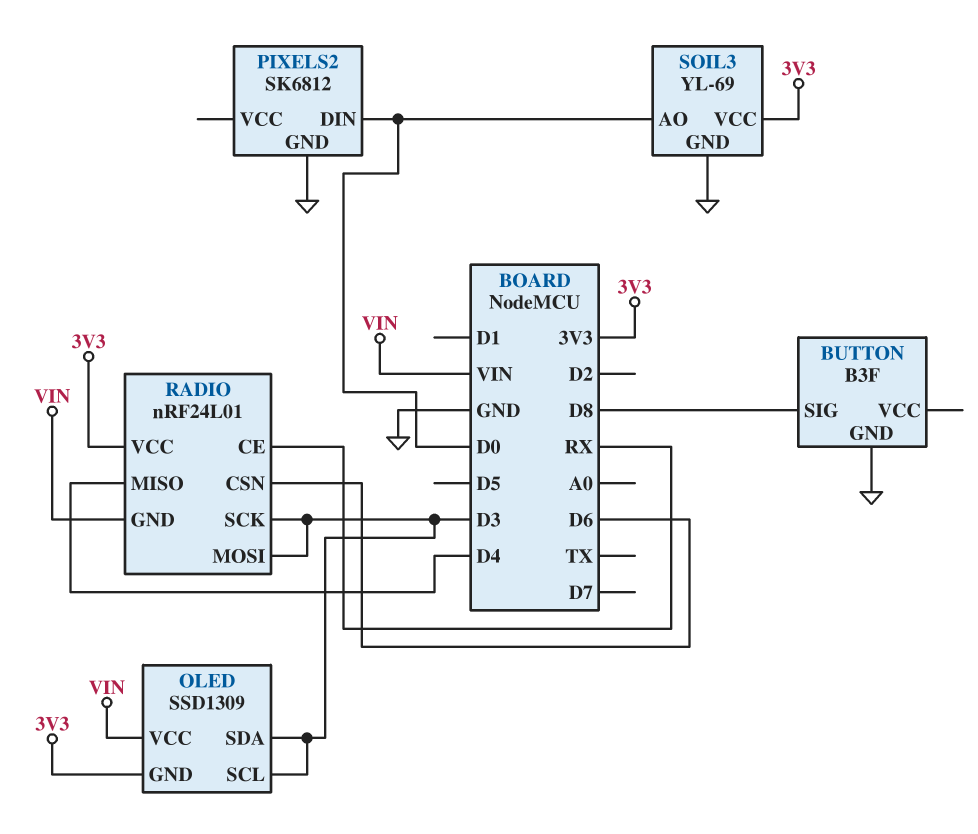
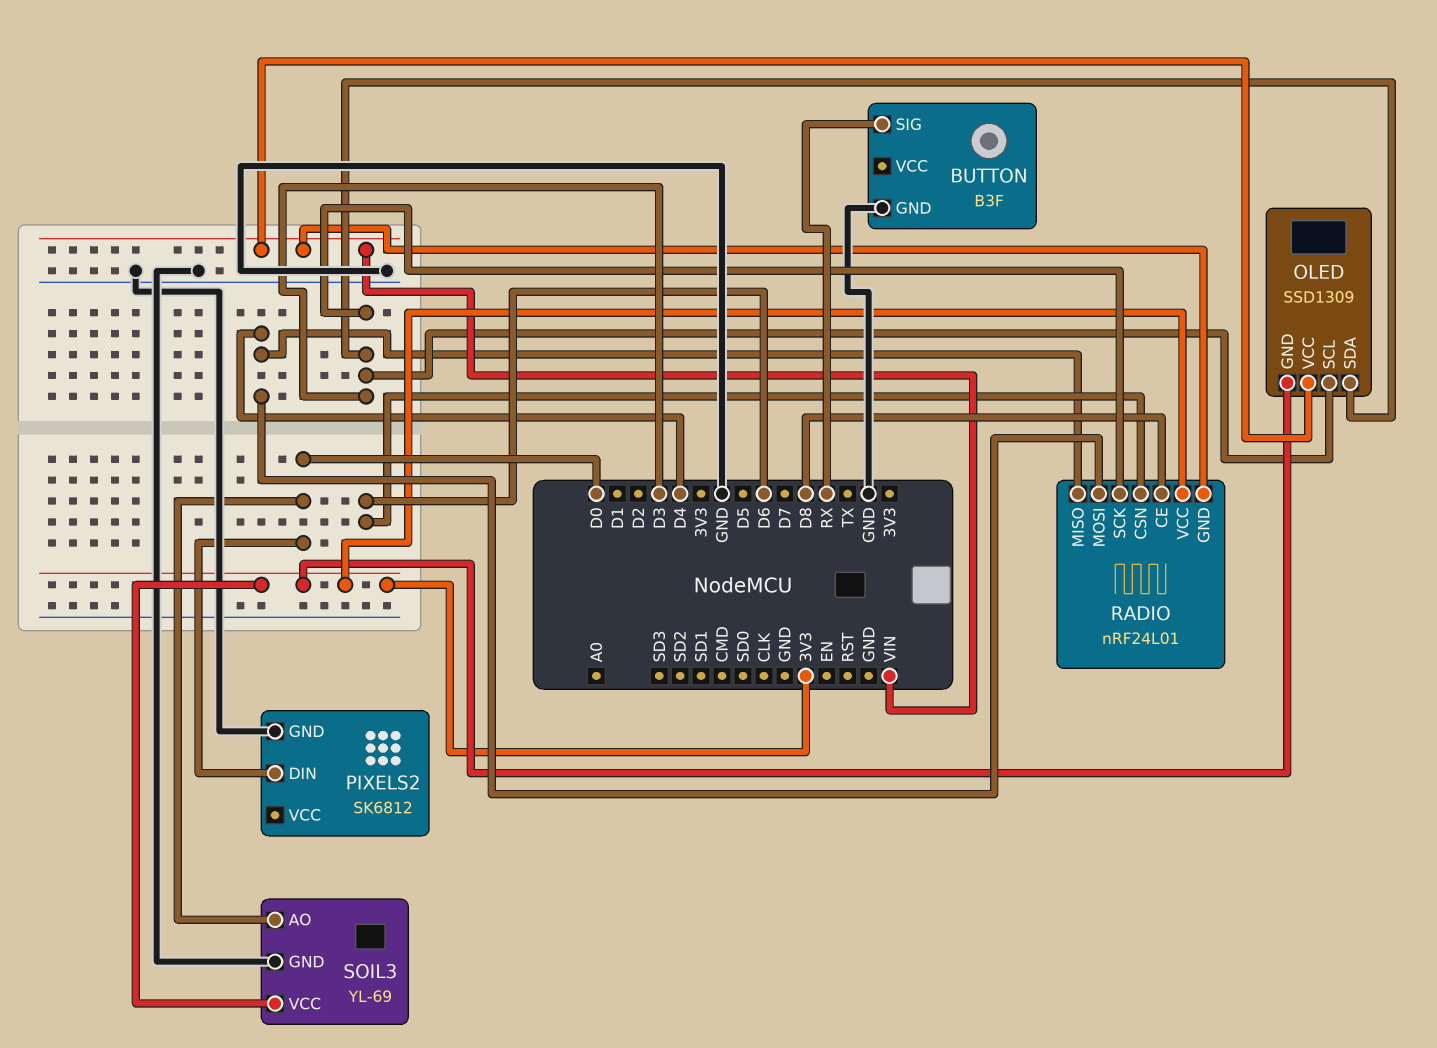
BUTTON pin SIG: D8 -> RX
RADIO pin CE: RX -> D8
RADIO pin MOSI: D3 -> D4

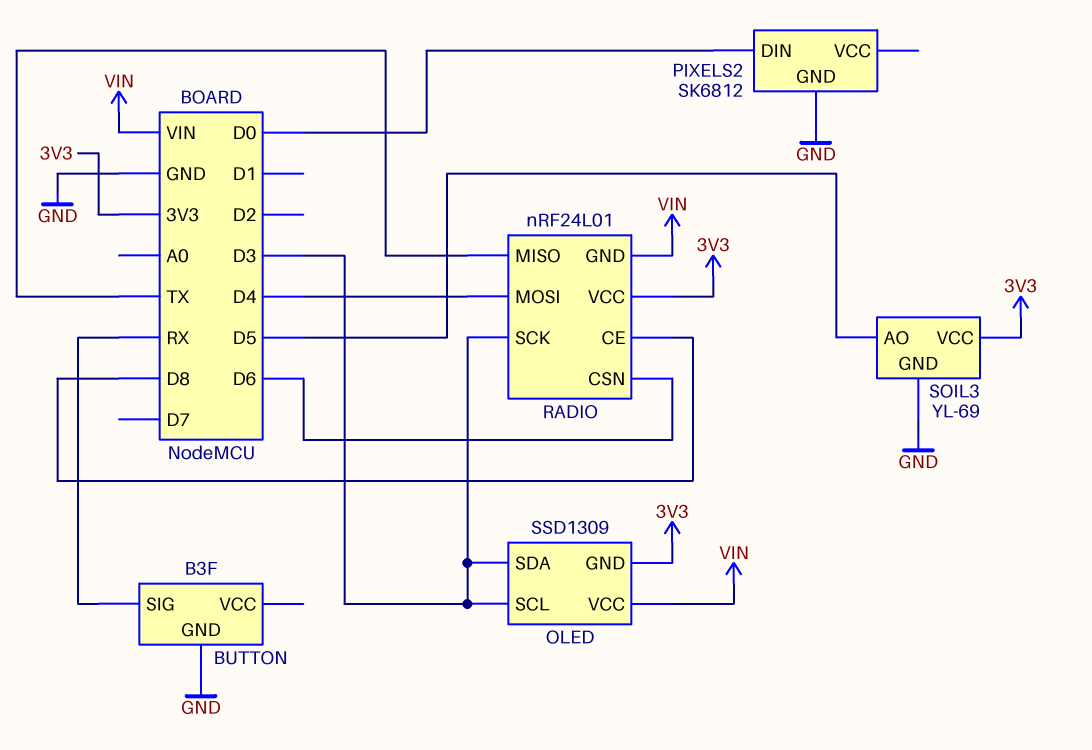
RADIO pin MISO: D4 -> TX
SOIL3 pin AO: D0 -> D5

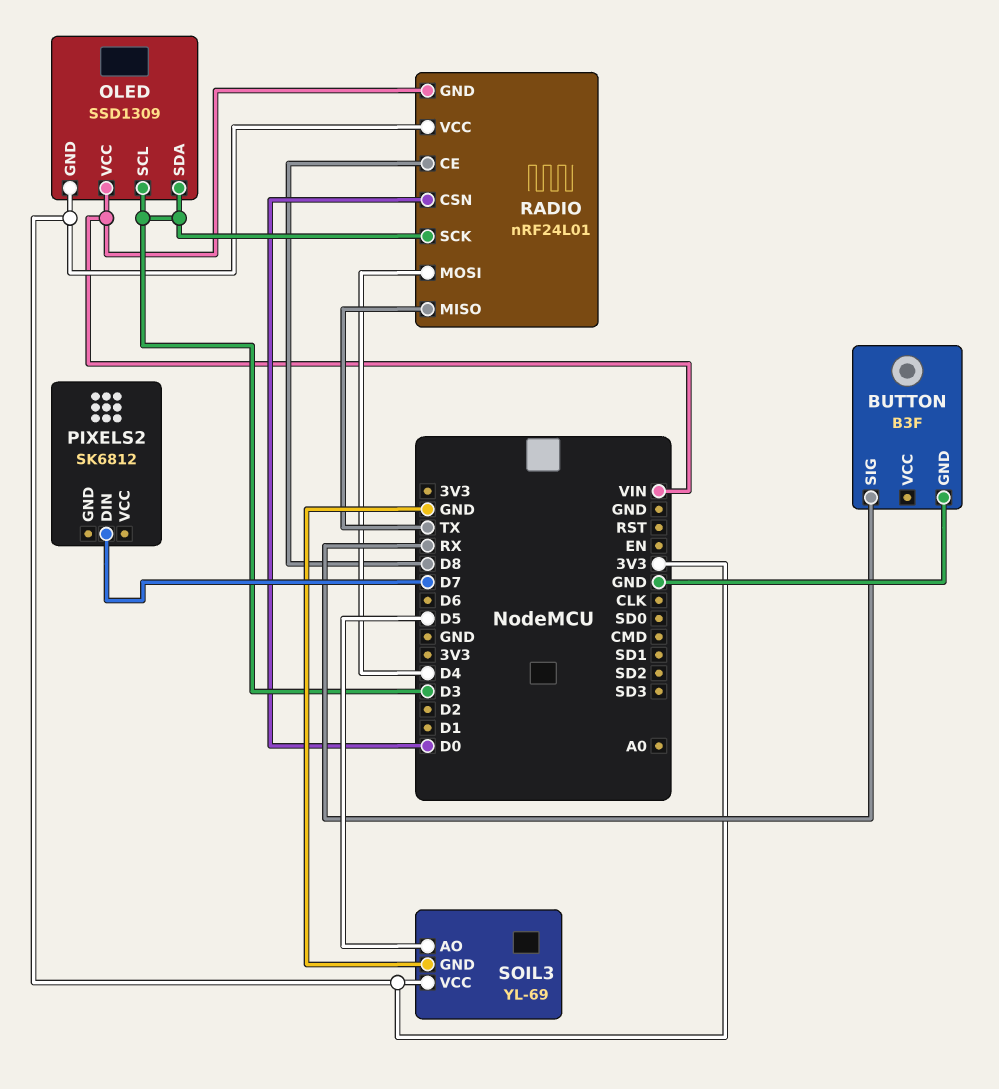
PIXELS2 pin DIN: D0 -> D7
PIXELS2 pin GND: GND -> none
RADIO pin CSN: D6 -> D0

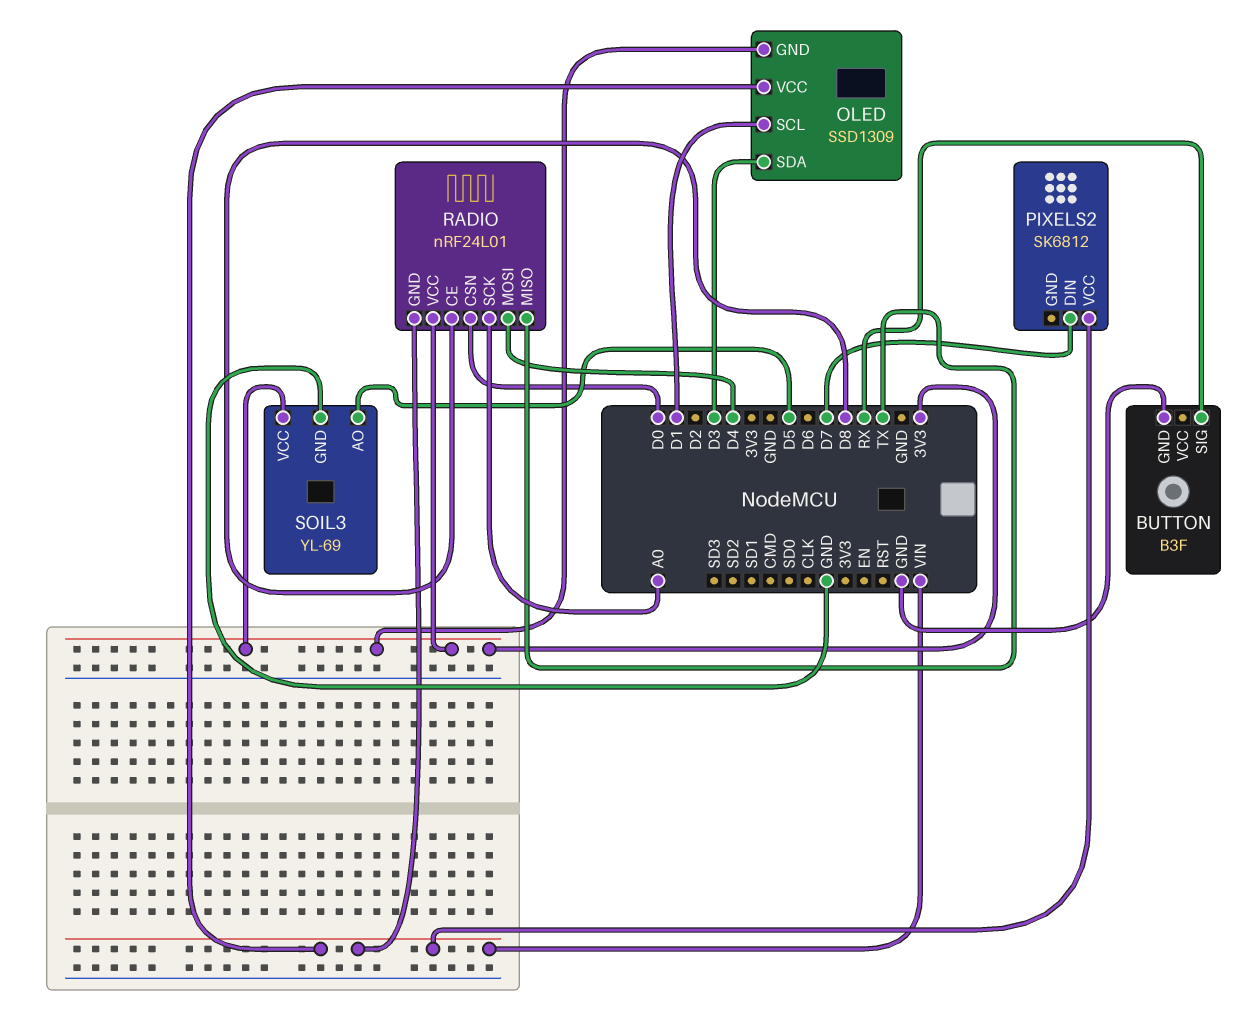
OLED pin SCL: D3 -> D1
PIXELS2 pin VCC: none -> VIN
RADIO pin SCK: D3 -> A0

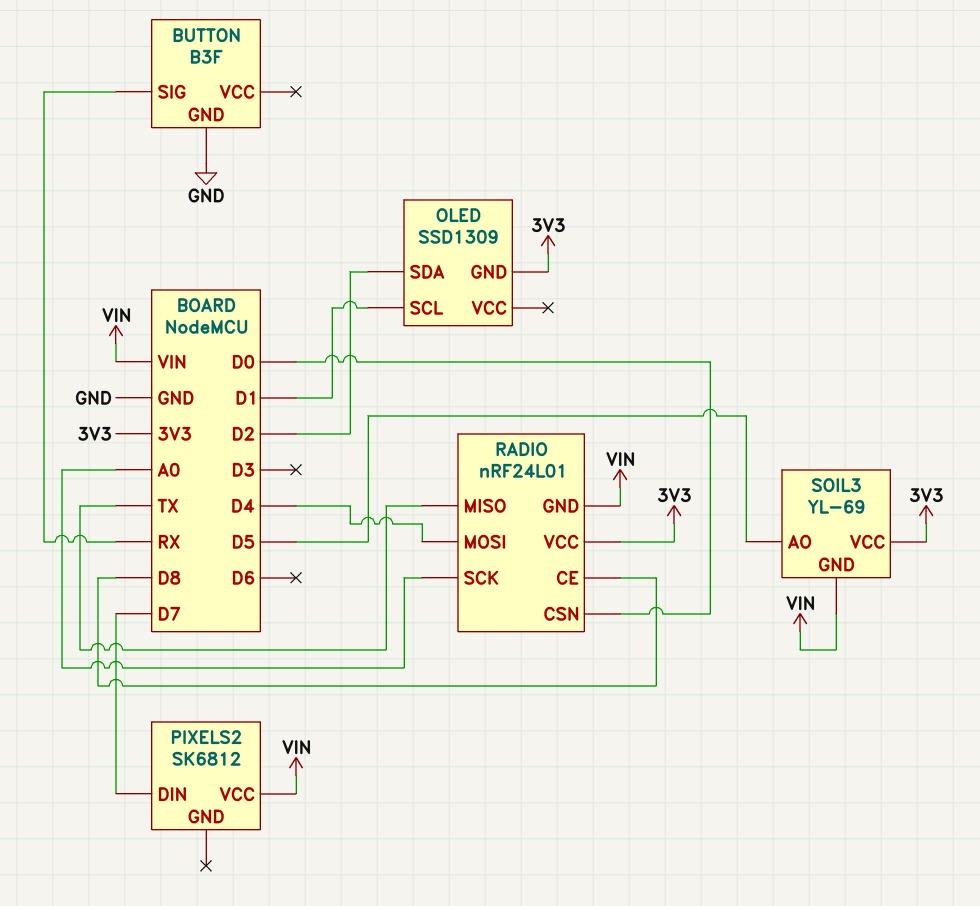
OLED pin SDA: D3 -> D2
OLED pin VCC: VIN -> none
SOIL3 pin GND: GND -> VIN

